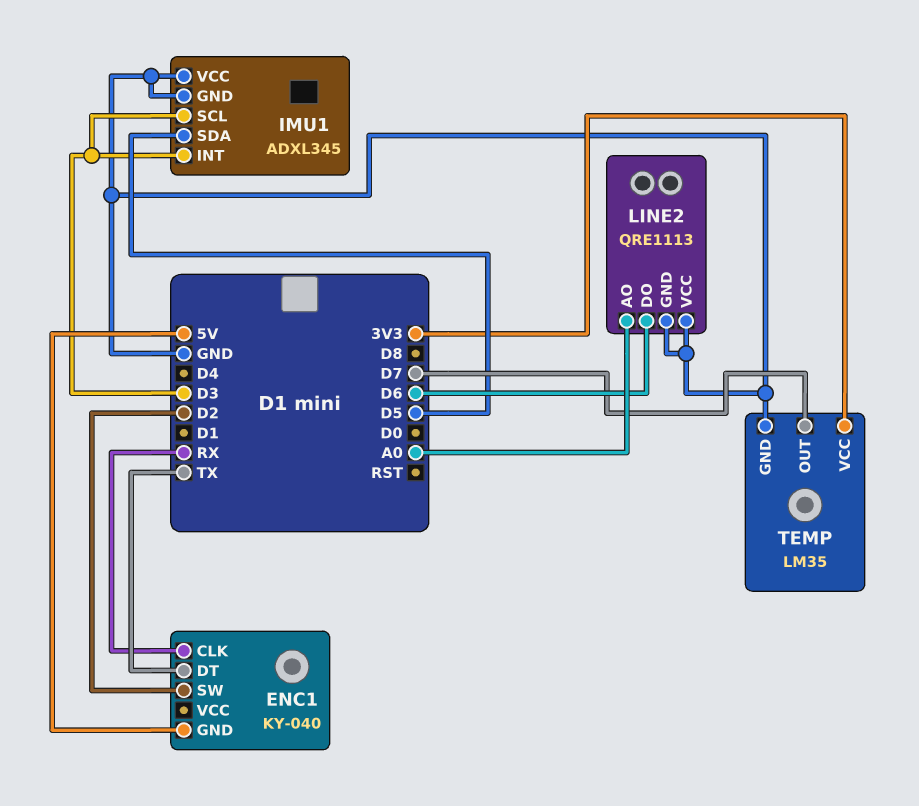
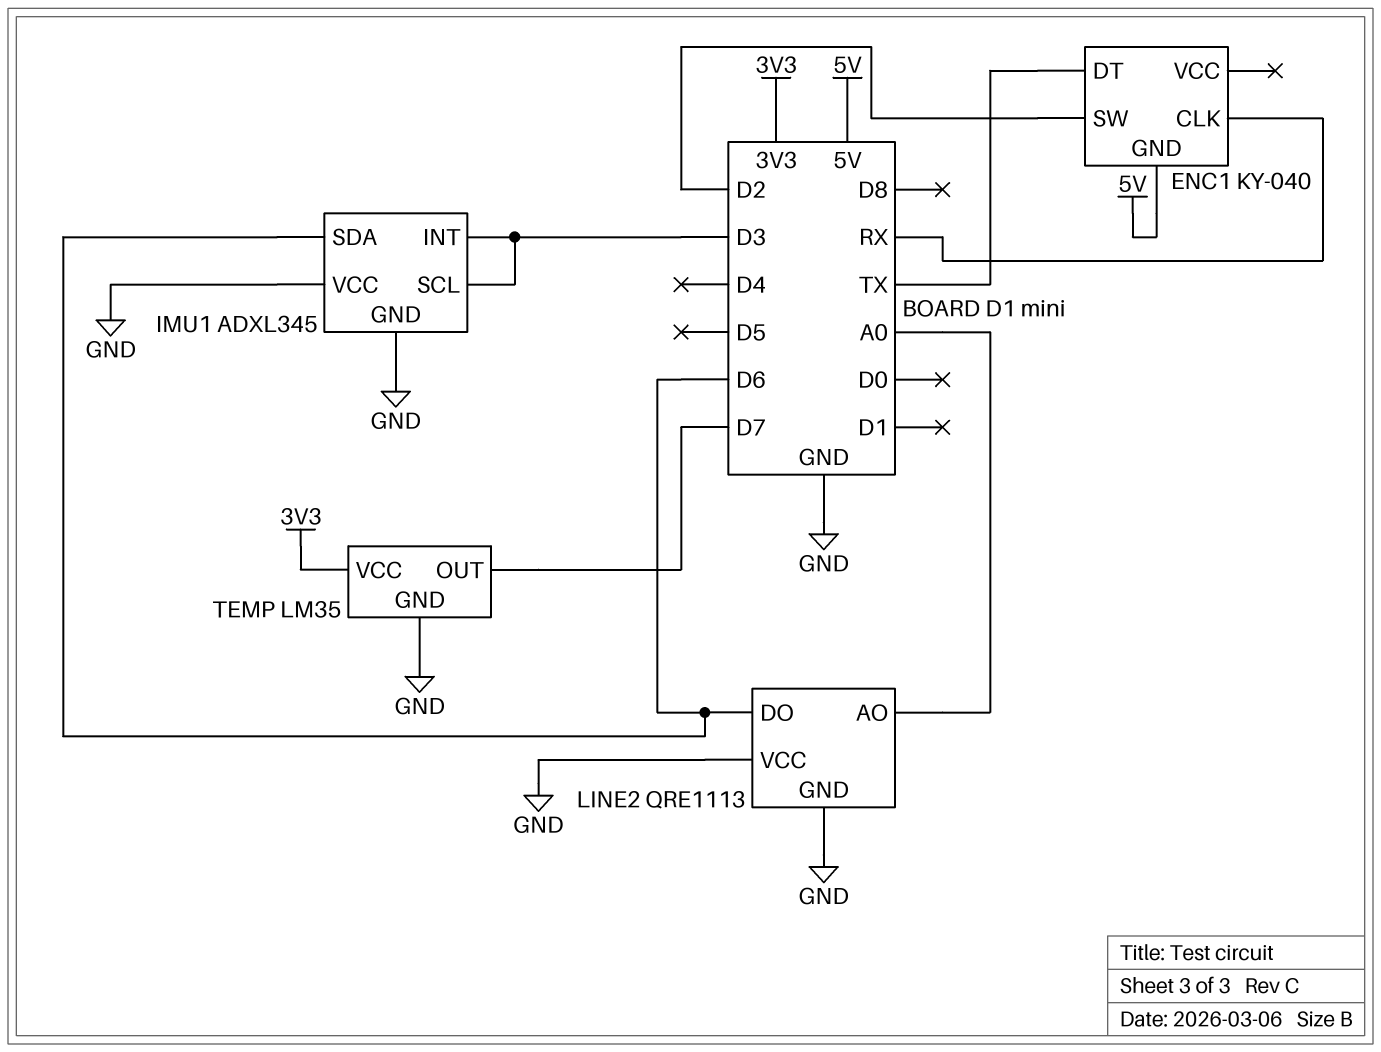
IMU1 pin SDA: D5 -> D6

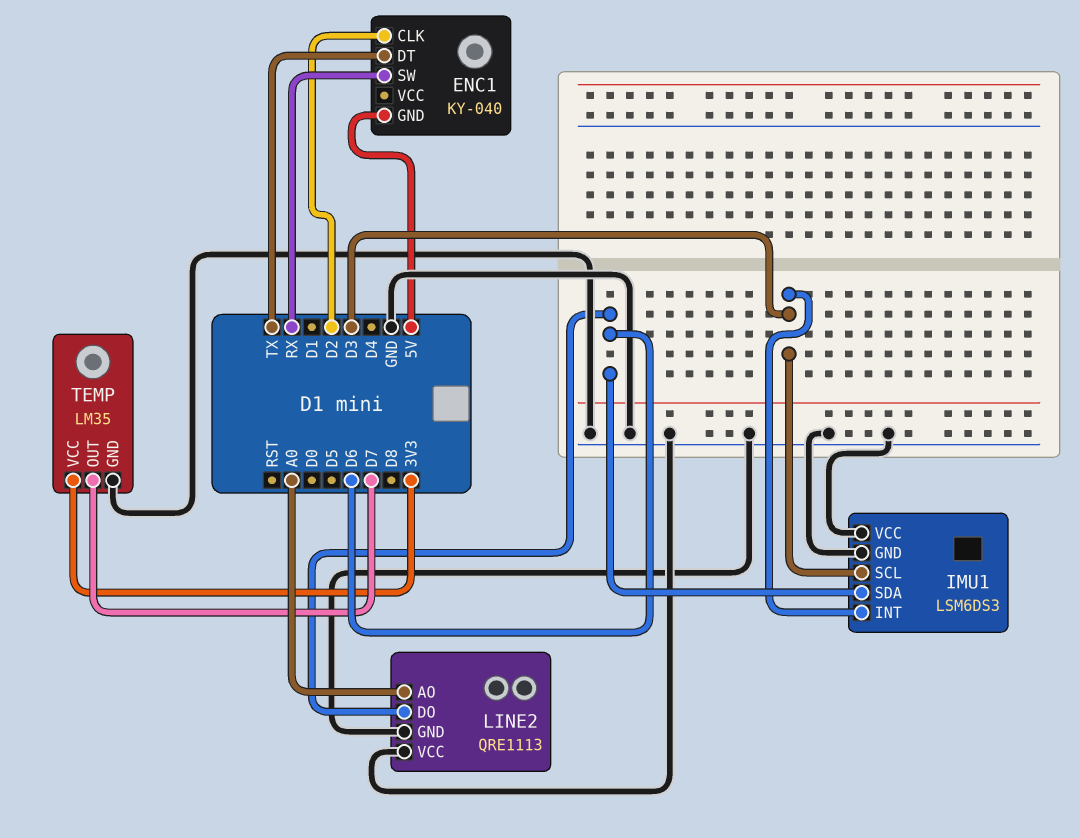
ENC1 pin CLK: RX -> D2
ENC1 pin SW: D2 -> RX
IMU1: ADXL345 -> LSM6DS3

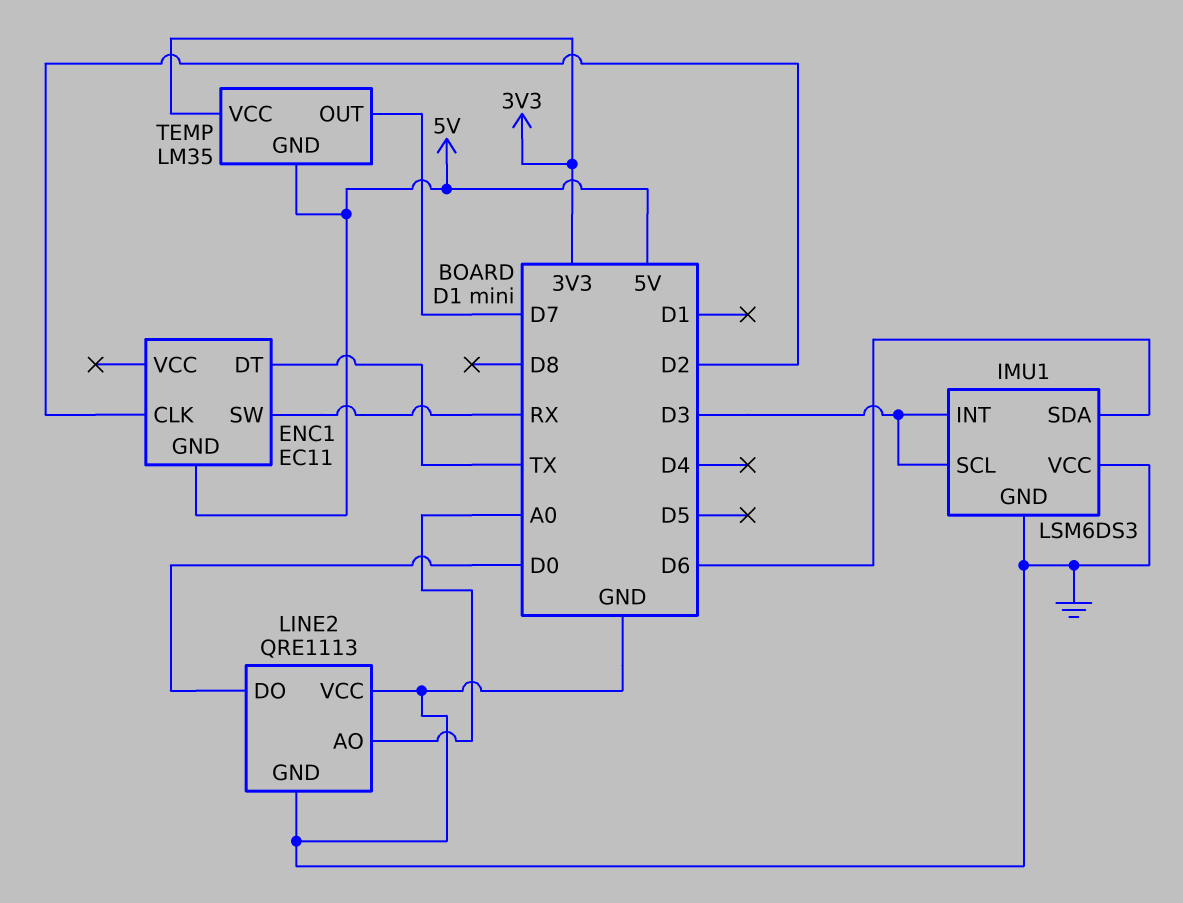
ENC1: KY-040 -> EC11
LINE2 pin DO: D6 -> D0
TEMP pin GND: GND -> 5V

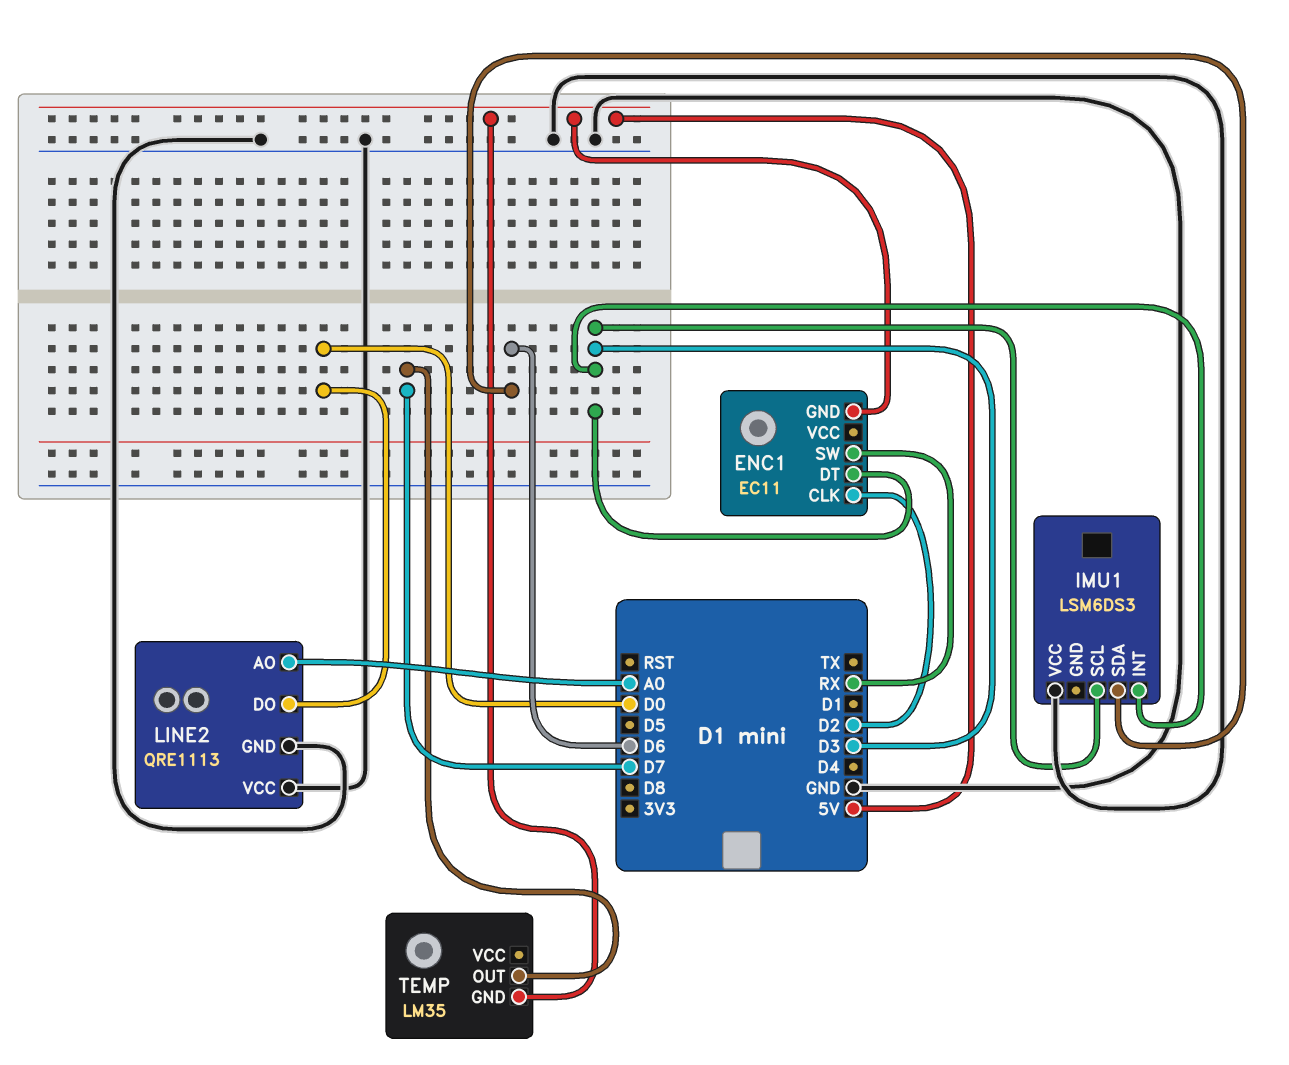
ENC1 pin DT: TX -> D3
IMU1 pin GND: GND -> none
TEMP pin VCC: 3V3 -> none

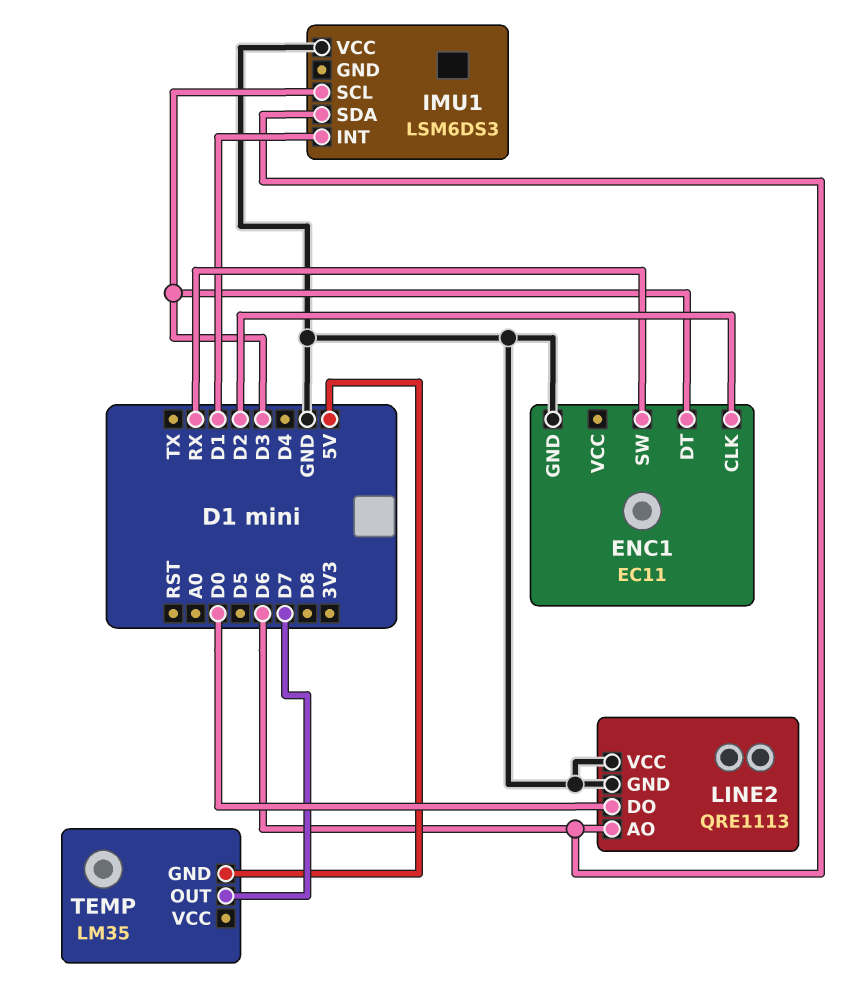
ENC1 pin GND: 5V -> GND
IMU1 pin INT: D3 -> D1
LINE2 pin AO: A0 -> D6

